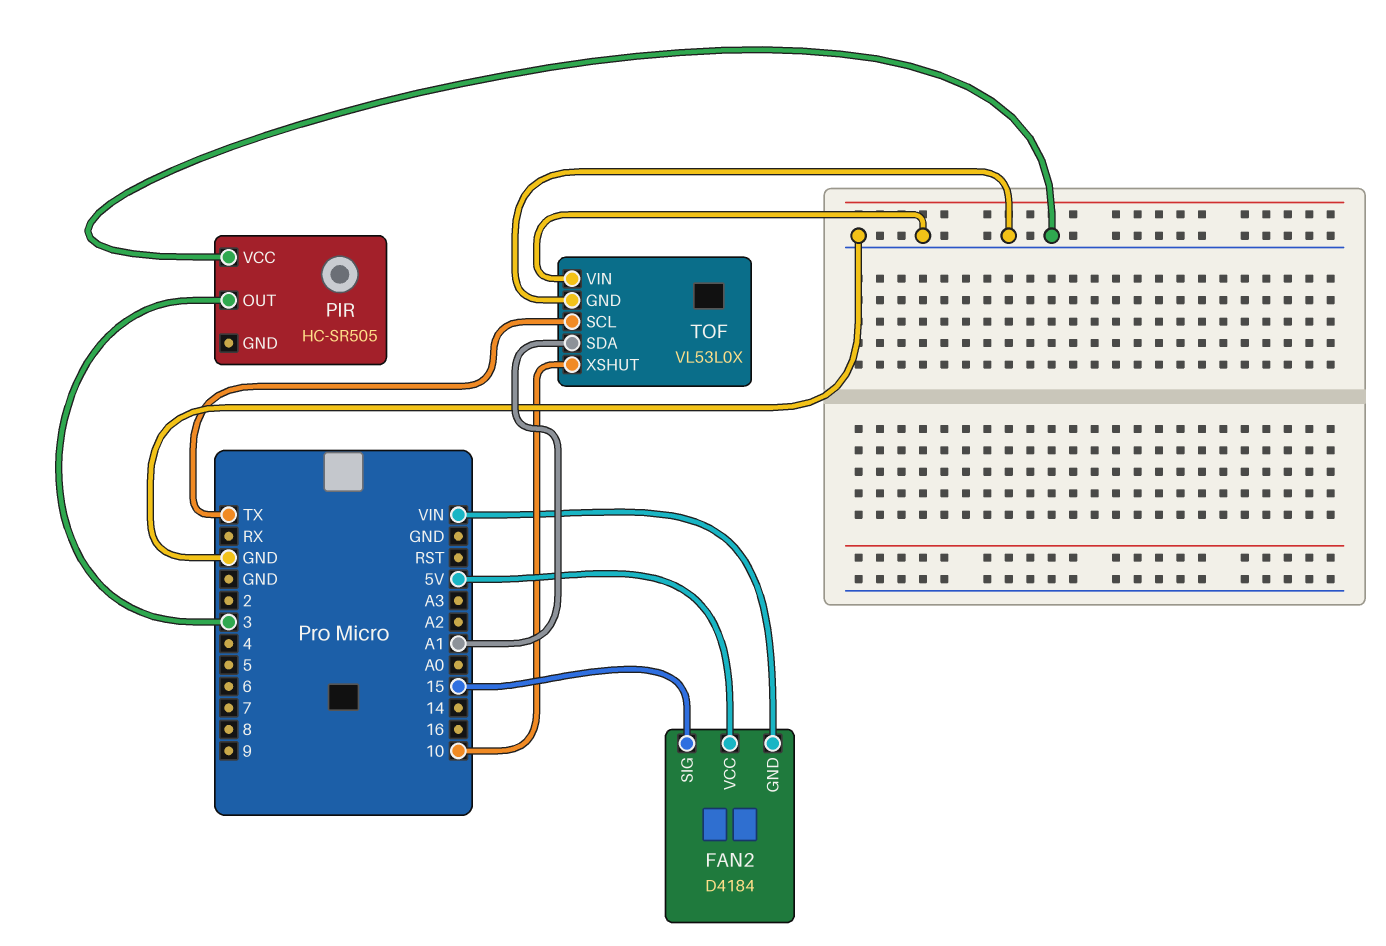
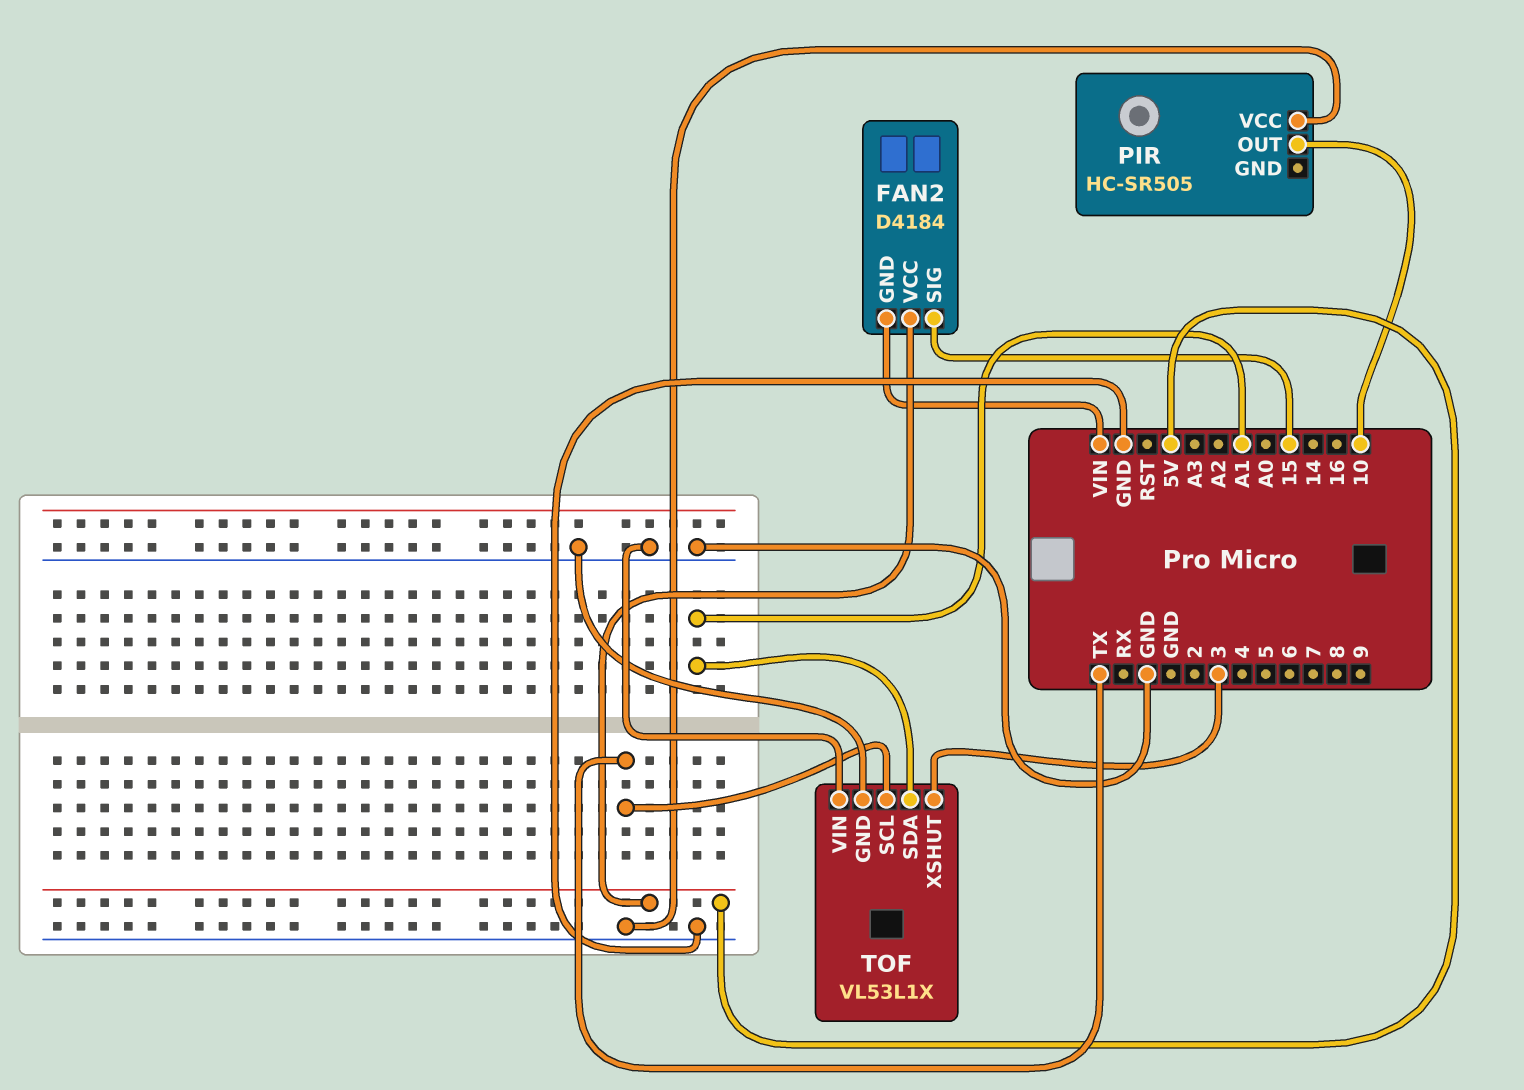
PIR pin OUT: 3 -> 10
TOF: VL53L0X -> VL53L1X
TOF pin XSHUT: 10 -> 3

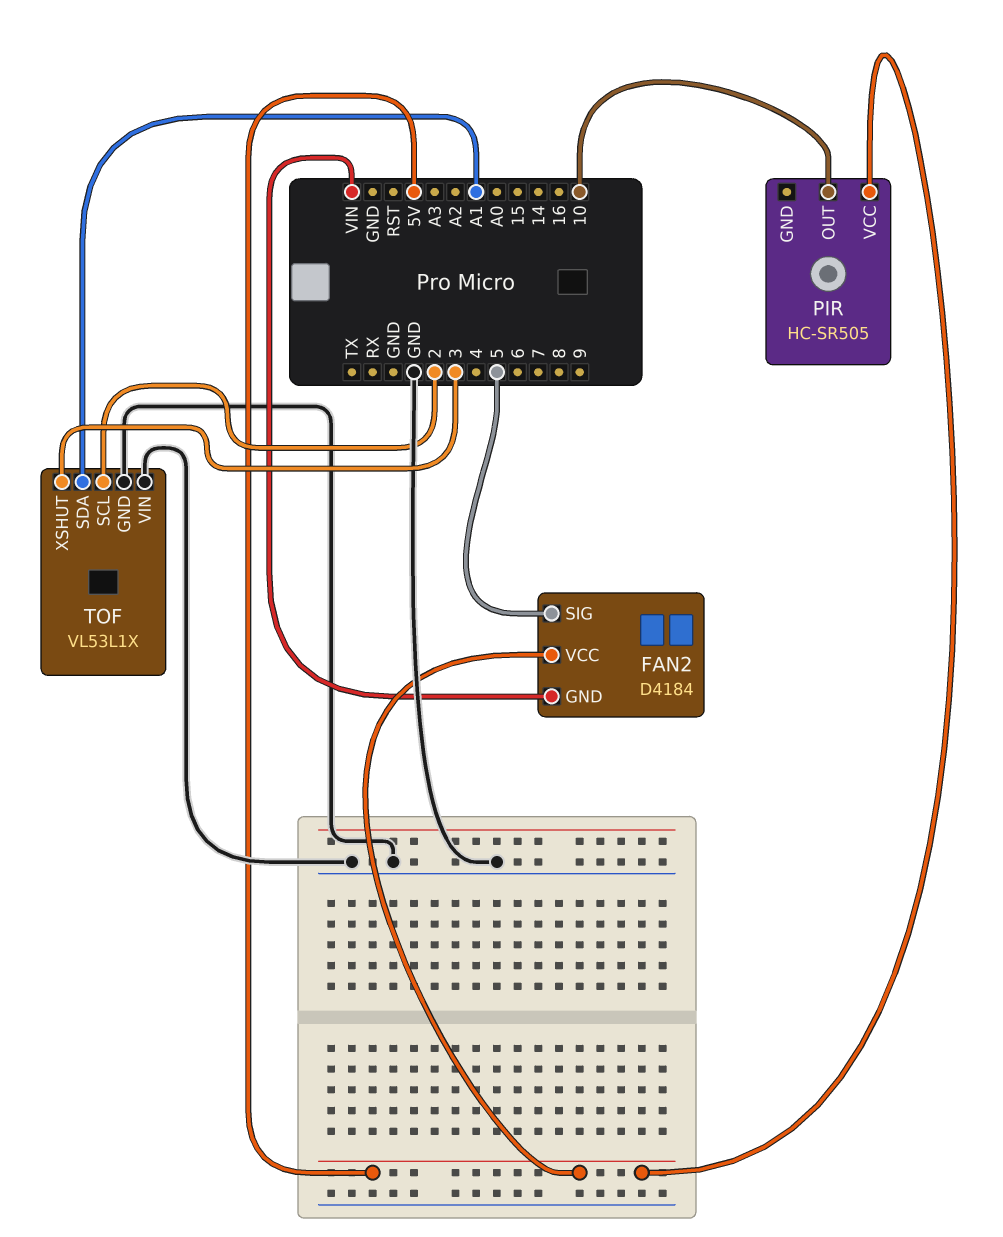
FAN2 pin SIG: 15 -> 5
PIR pin VCC: GND -> 5V
TOF pin SCL: TX -> 2

